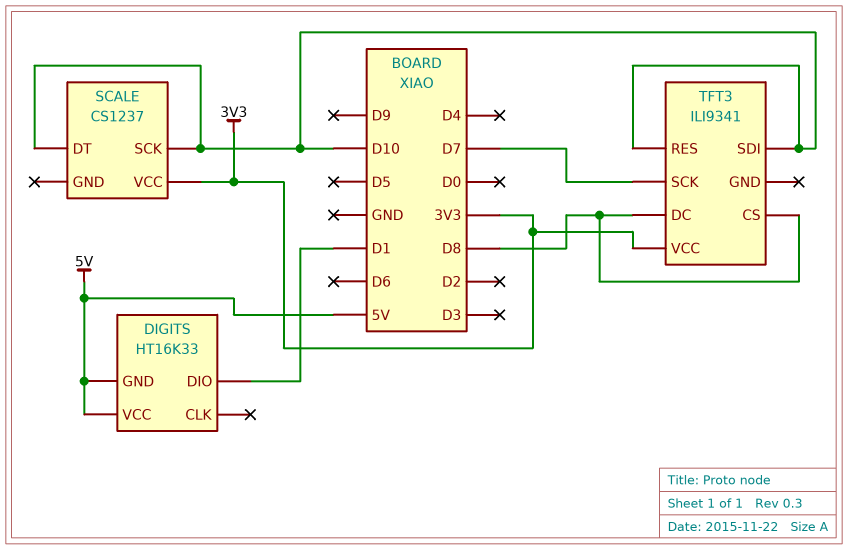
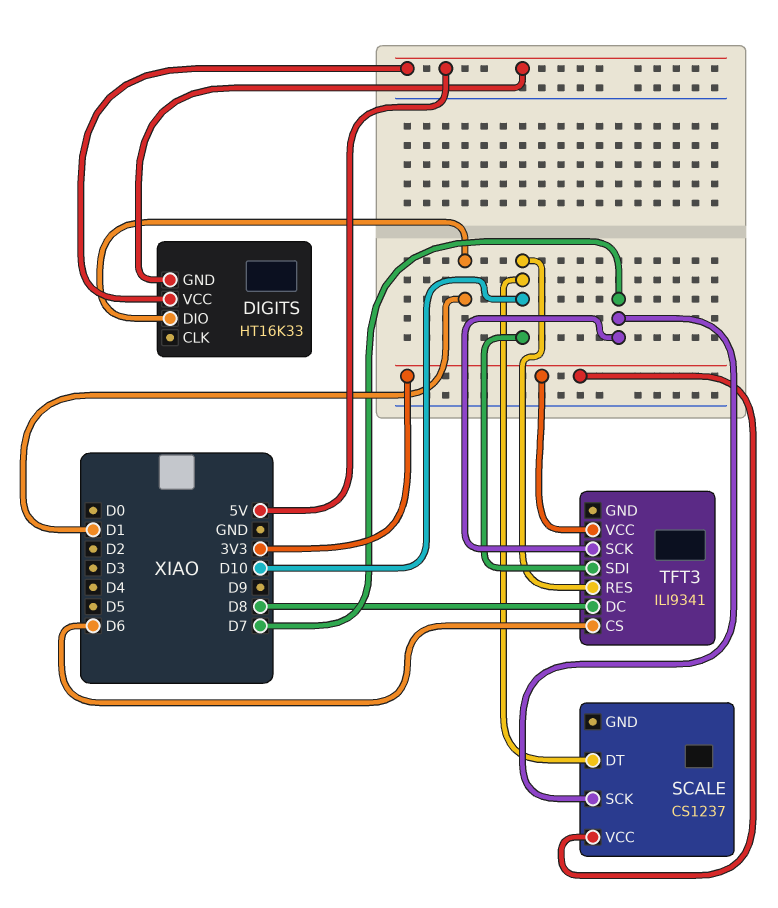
SCALE pin SCK: D10 -> D7
TFT3 pin CS: D8 -> D6

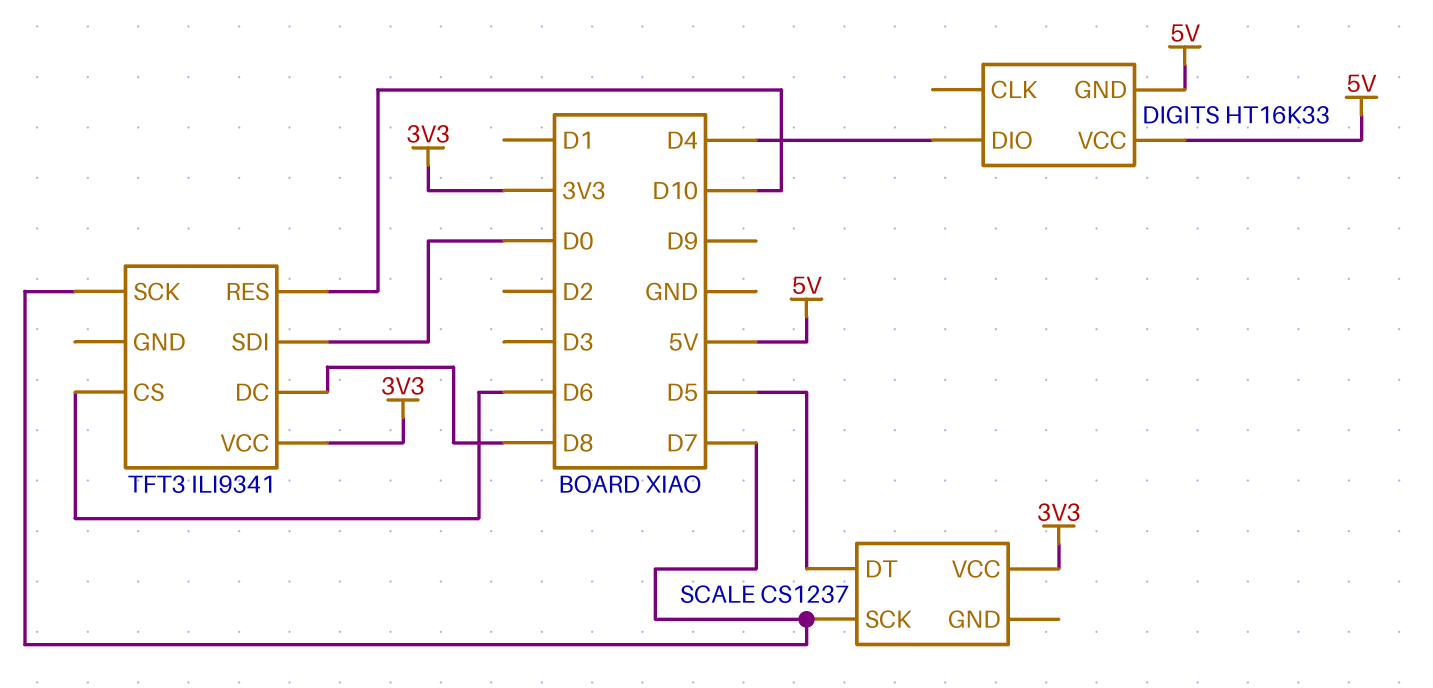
DIGITS pin DIO: D1 -> D4
SCALE pin DT: D10 -> D5
TFT3 pin SDI: D10 -> D0

